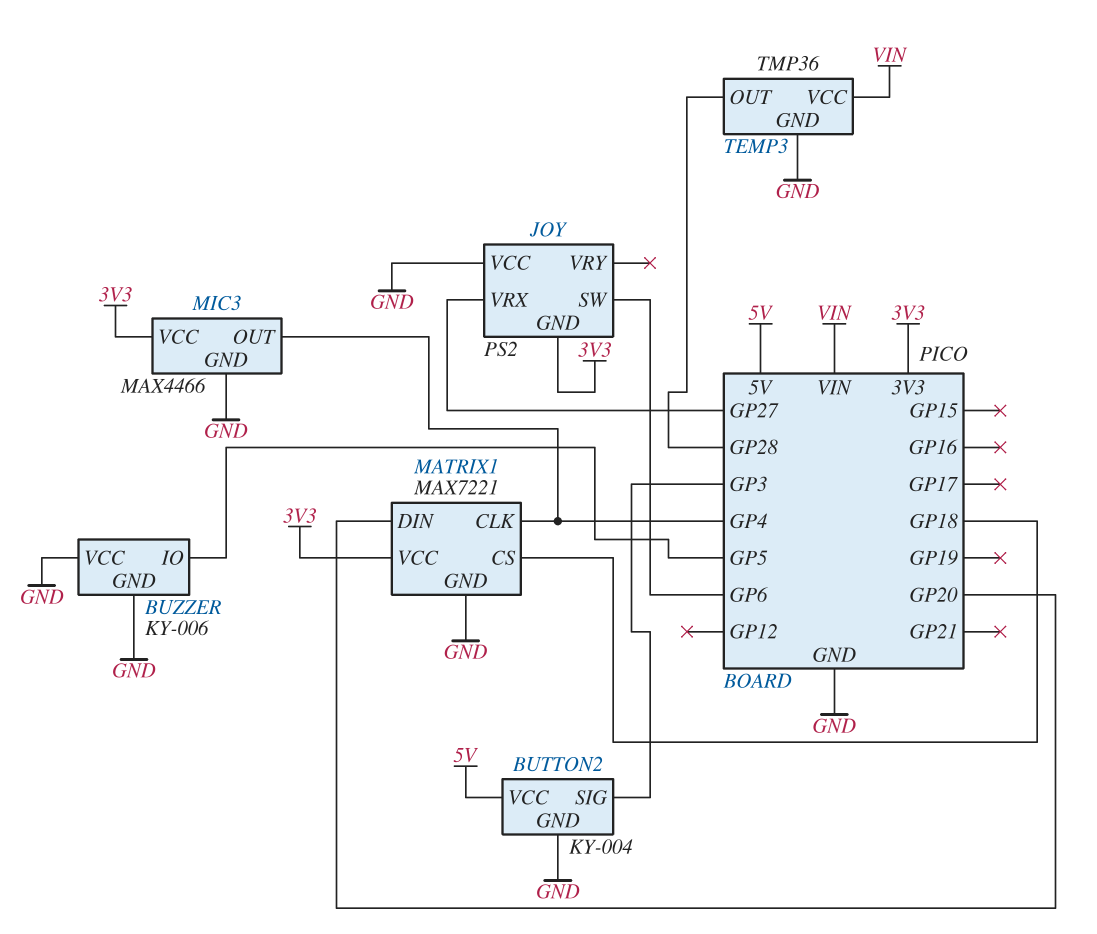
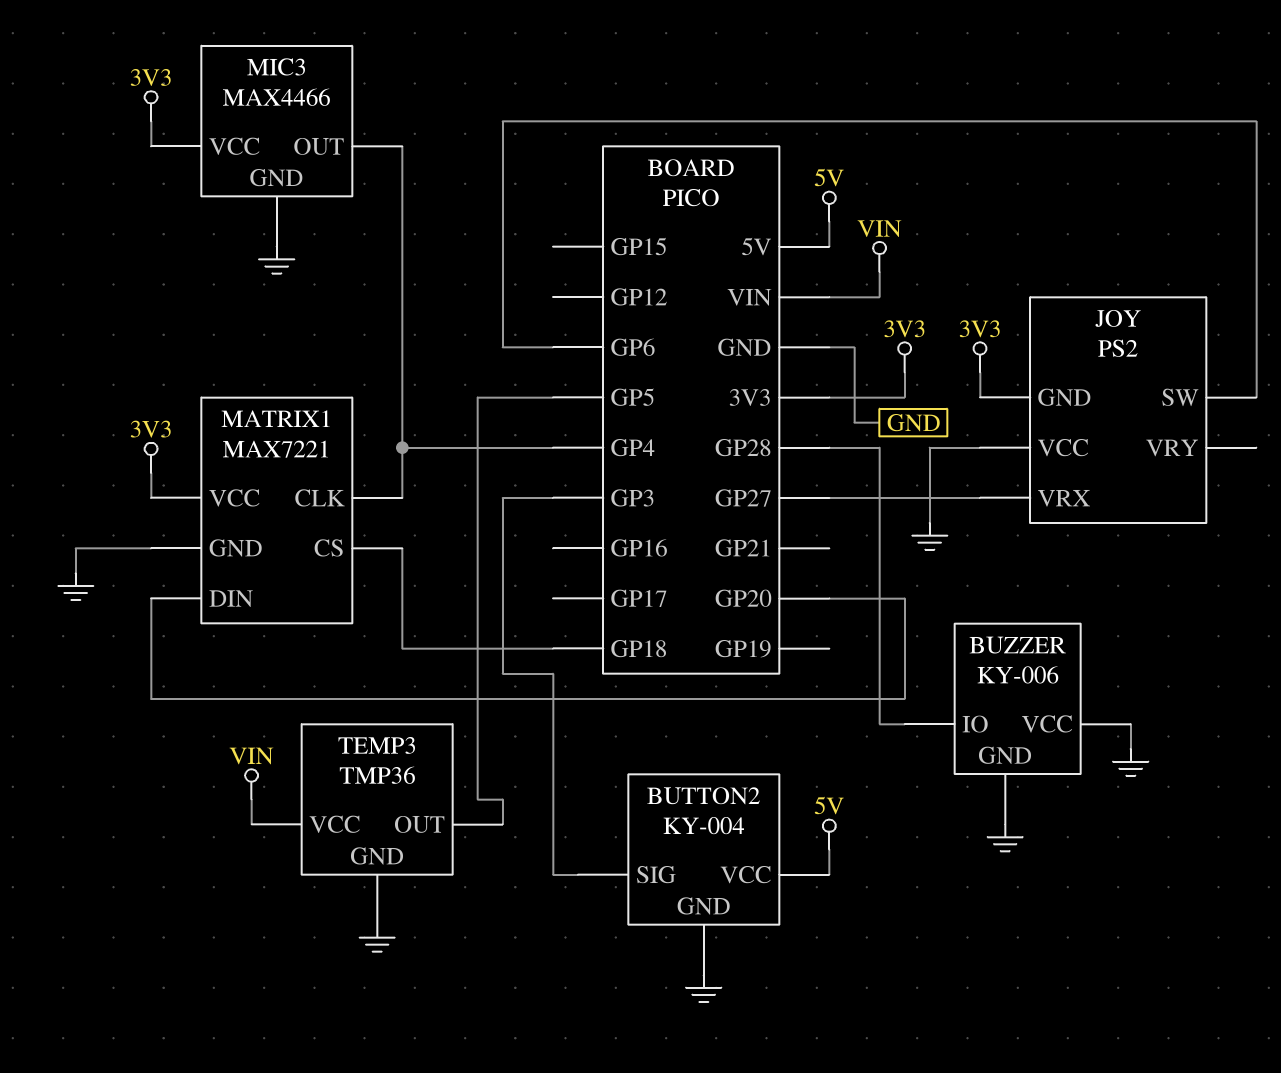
BUZZER pin IO: GP5 -> GP28
TEMP3 pin OUT: GP28 -> GP5

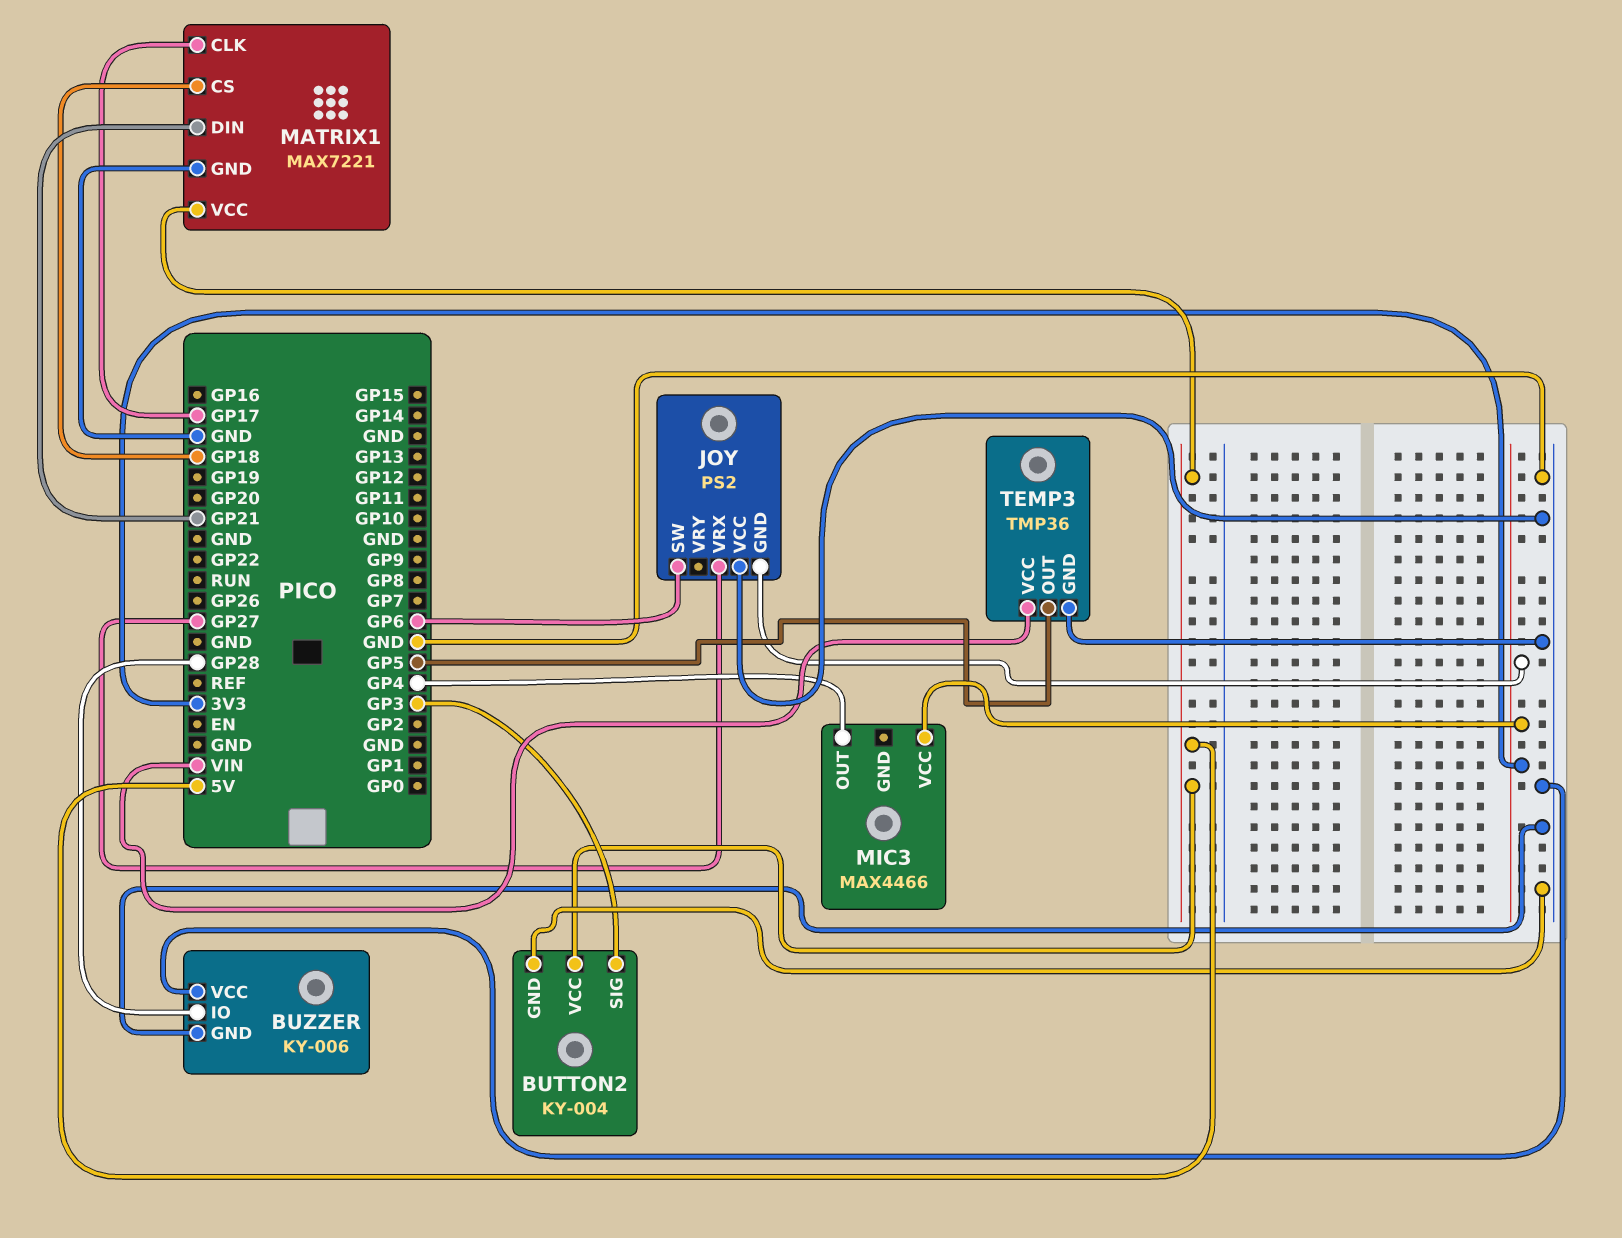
MATRIX1 pin CLK: GP4 -> GP17
MATRIX1 pin DIN: GP20 -> GP21
MATRIX1 pin VCC: 3V3 -> 5V
MIC3 pin GND: GND -> none

